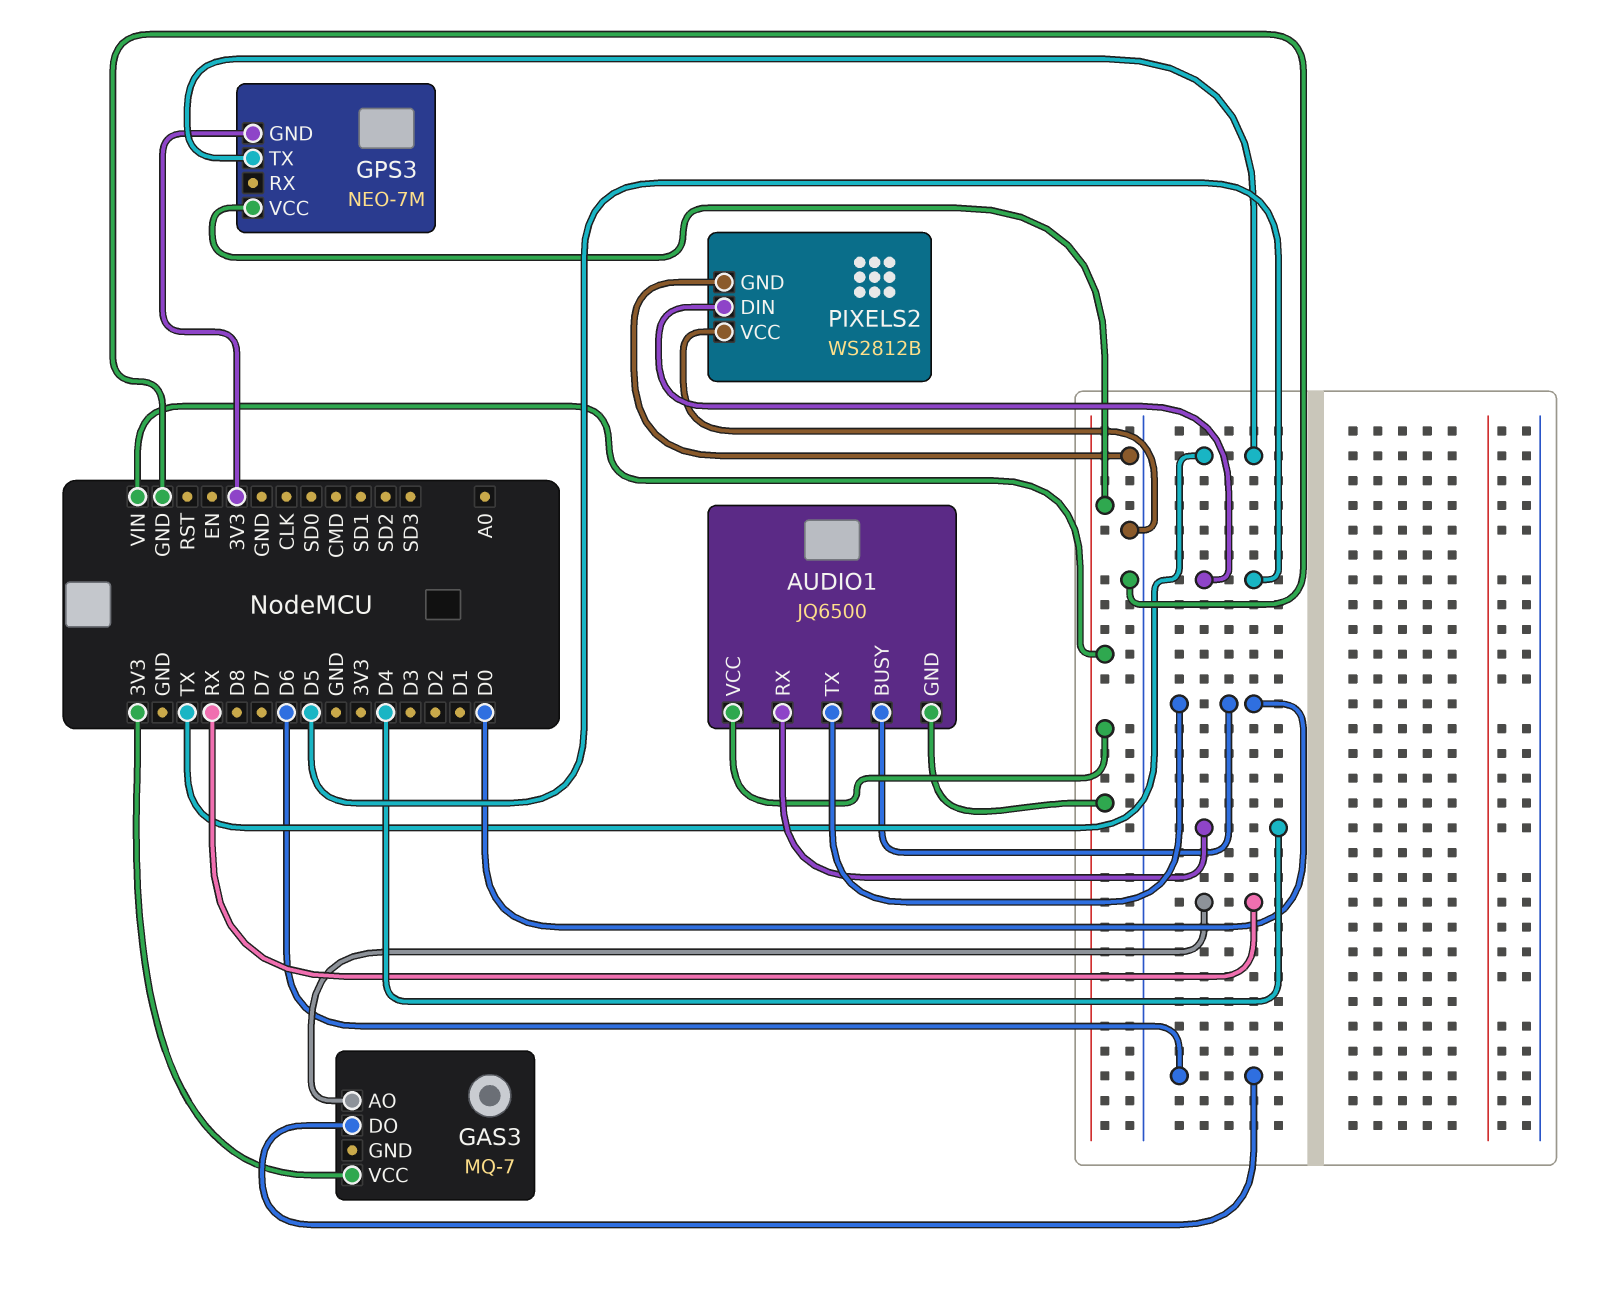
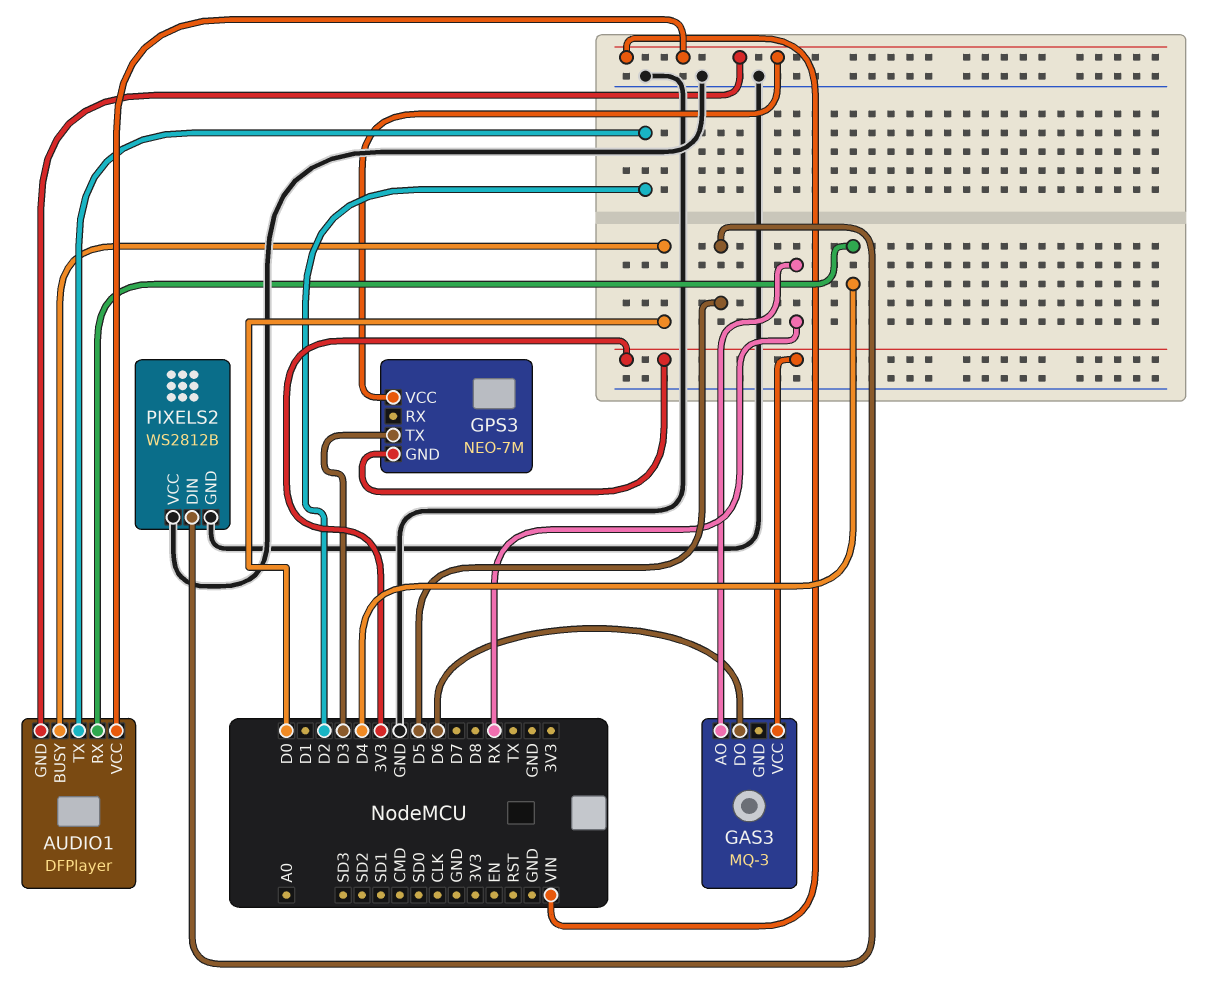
AUDIO1: JQ6500 -> DFPlayer
AUDIO1 pin TX: D0 -> D2
GAS3: MQ-7 -> MQ-3
GPS3 pin TX: TX -> D3

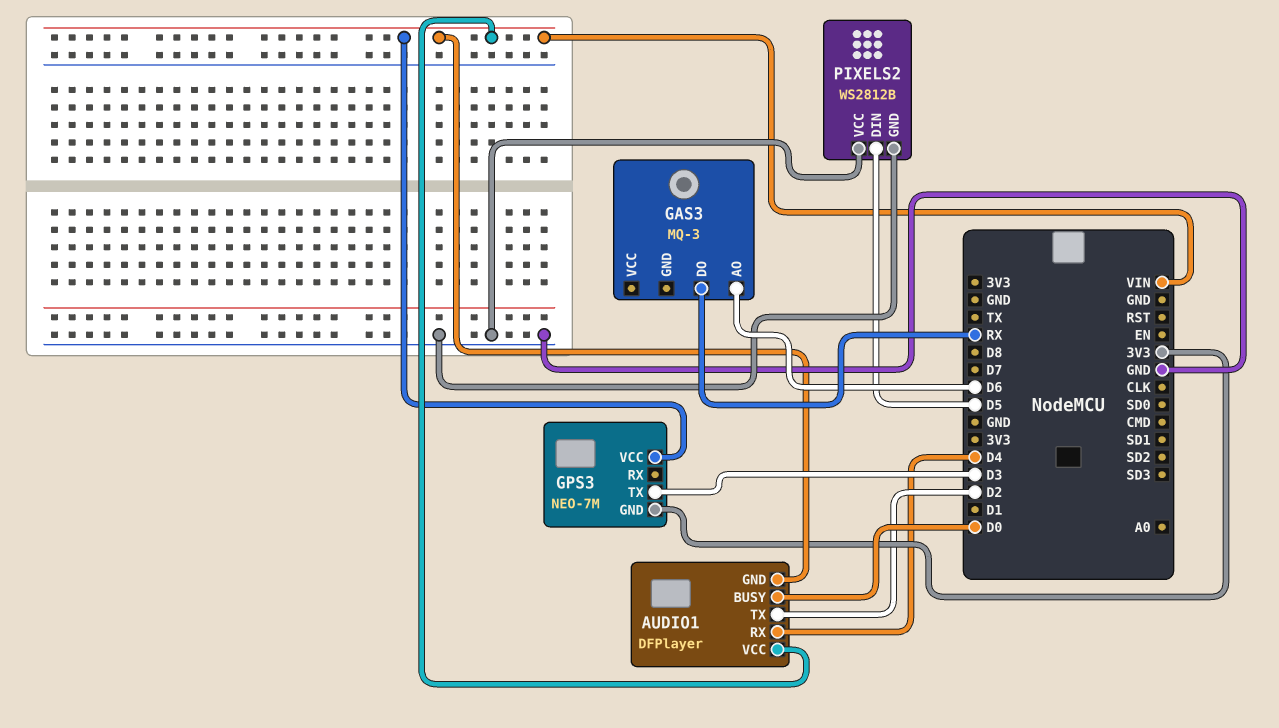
GAS3 pin AO: RX -> D6
GAS3 pin DO: D6 -> RX
GAS3 pin VCC: 3V3 -> none

